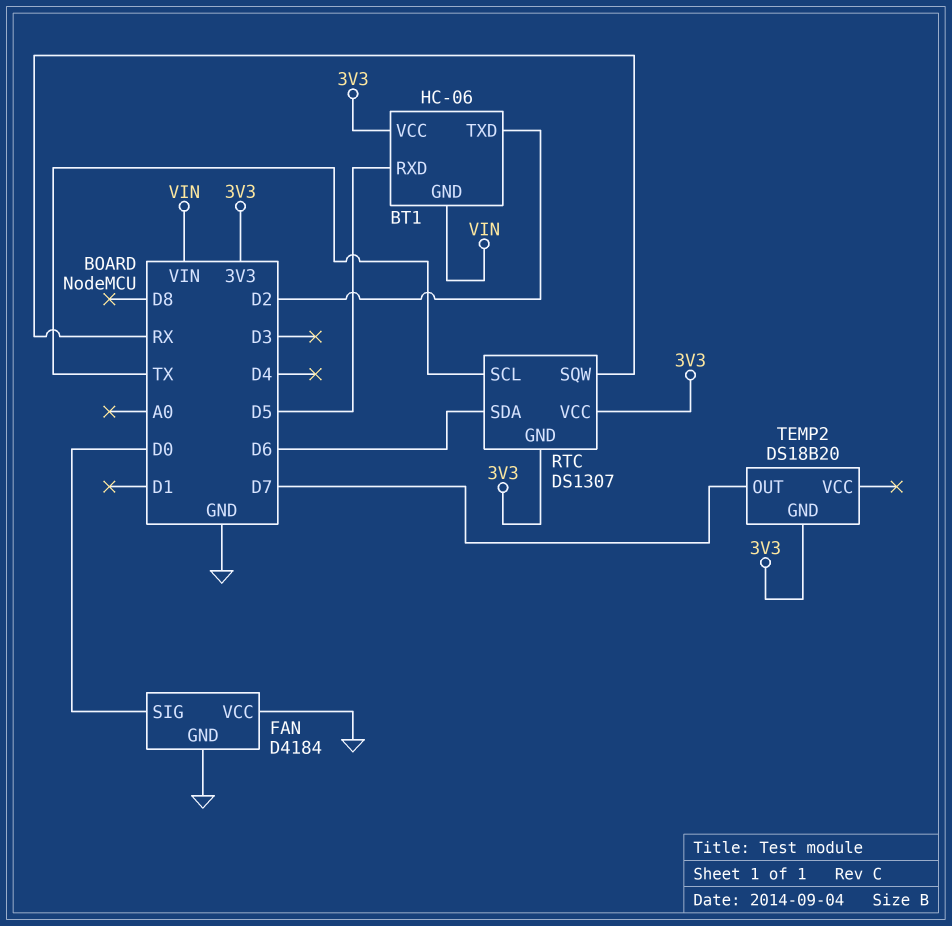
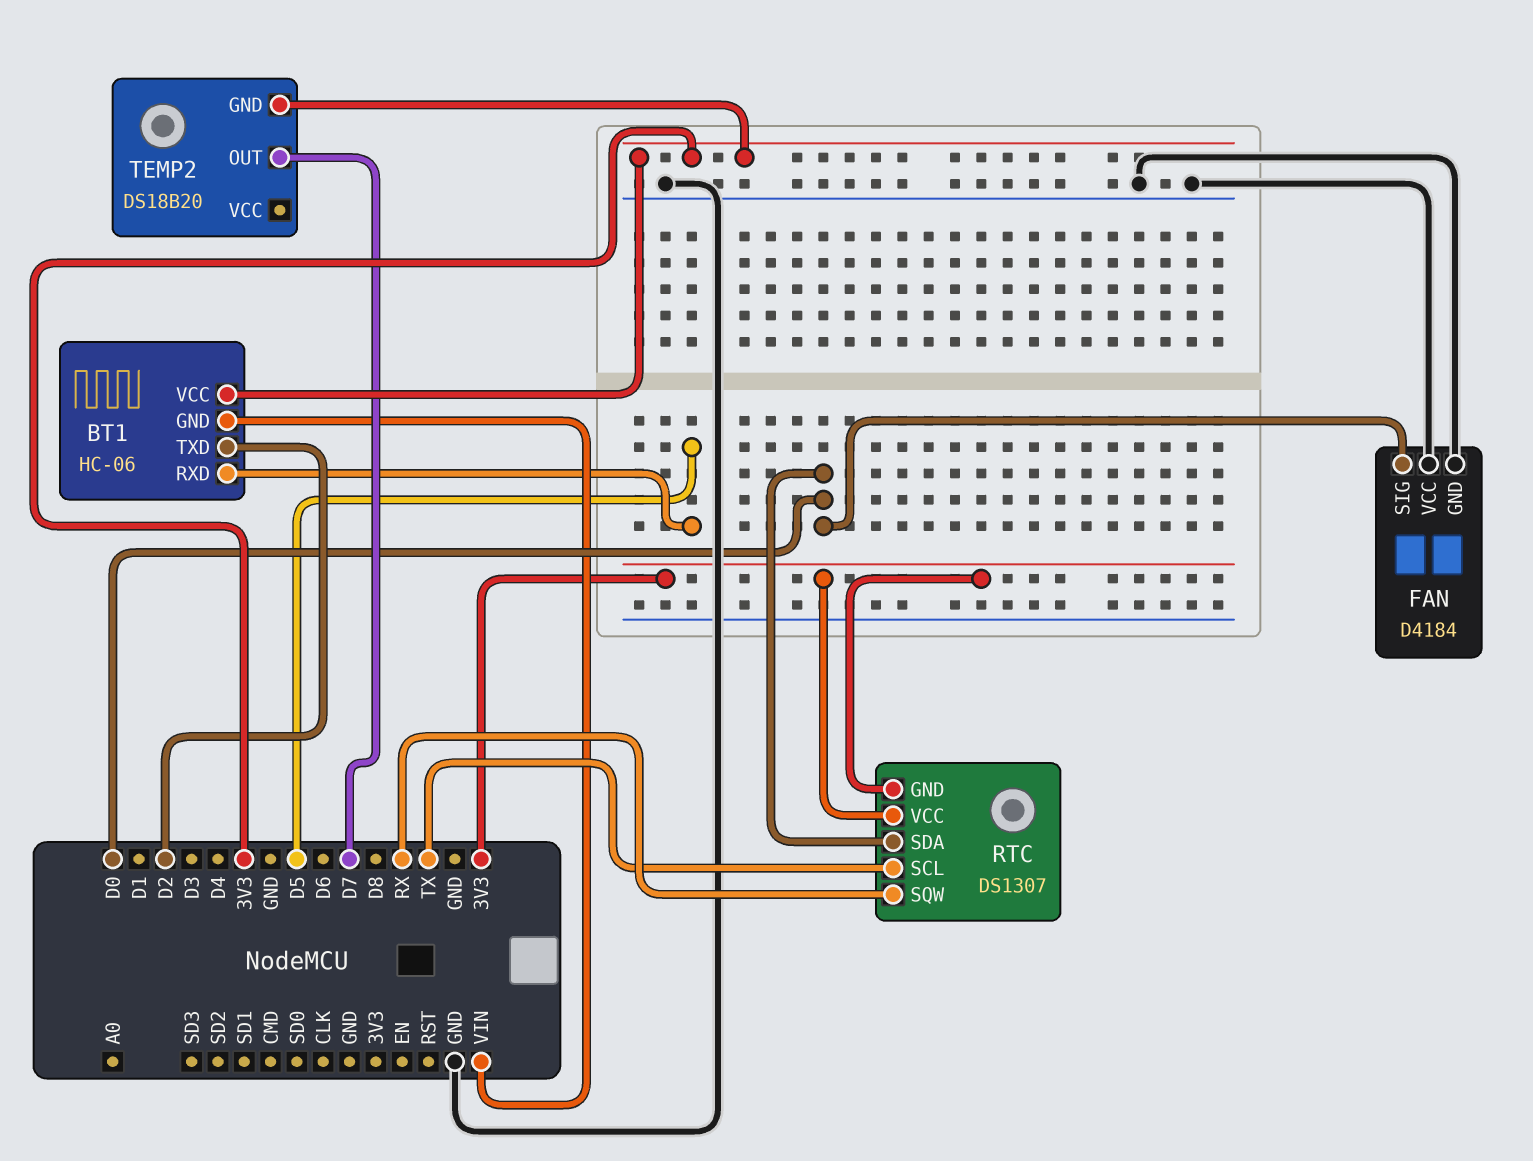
RTC pin SDA: D6 -> D0

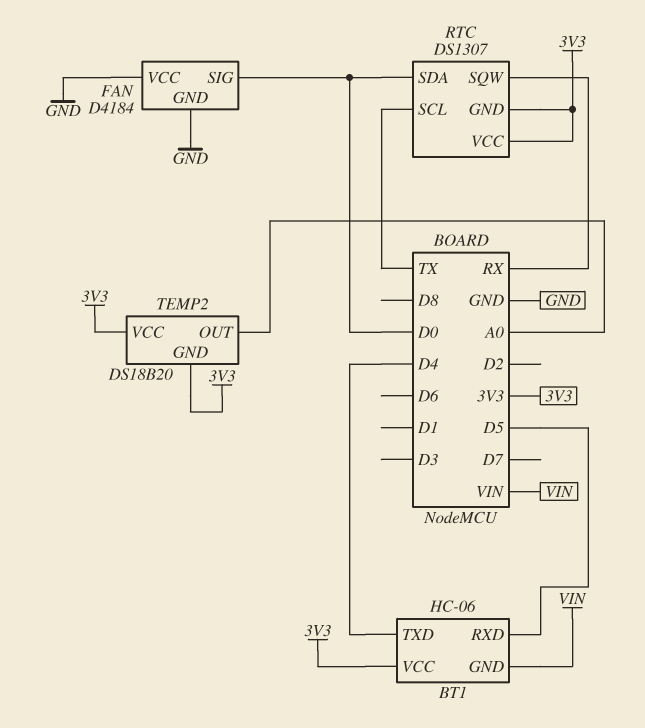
BT1 pin TXD: D2 -> D4
TEMP2 pin OUT: D7 -> A0
TEMP2 pin VCC: none -> 3V3

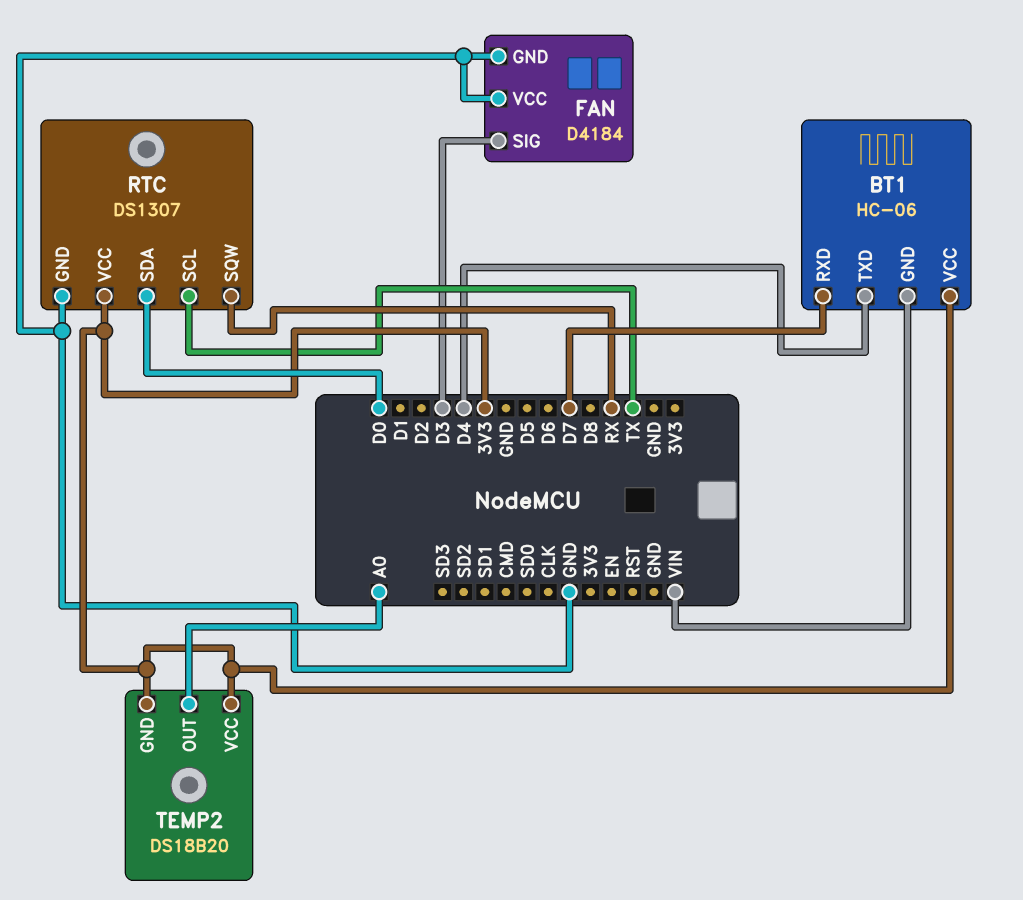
BT1 pin RXD: D5 -> D7
FAN pin SIG: D0 -> D3
RTC pin GND: 3V3 -> GND

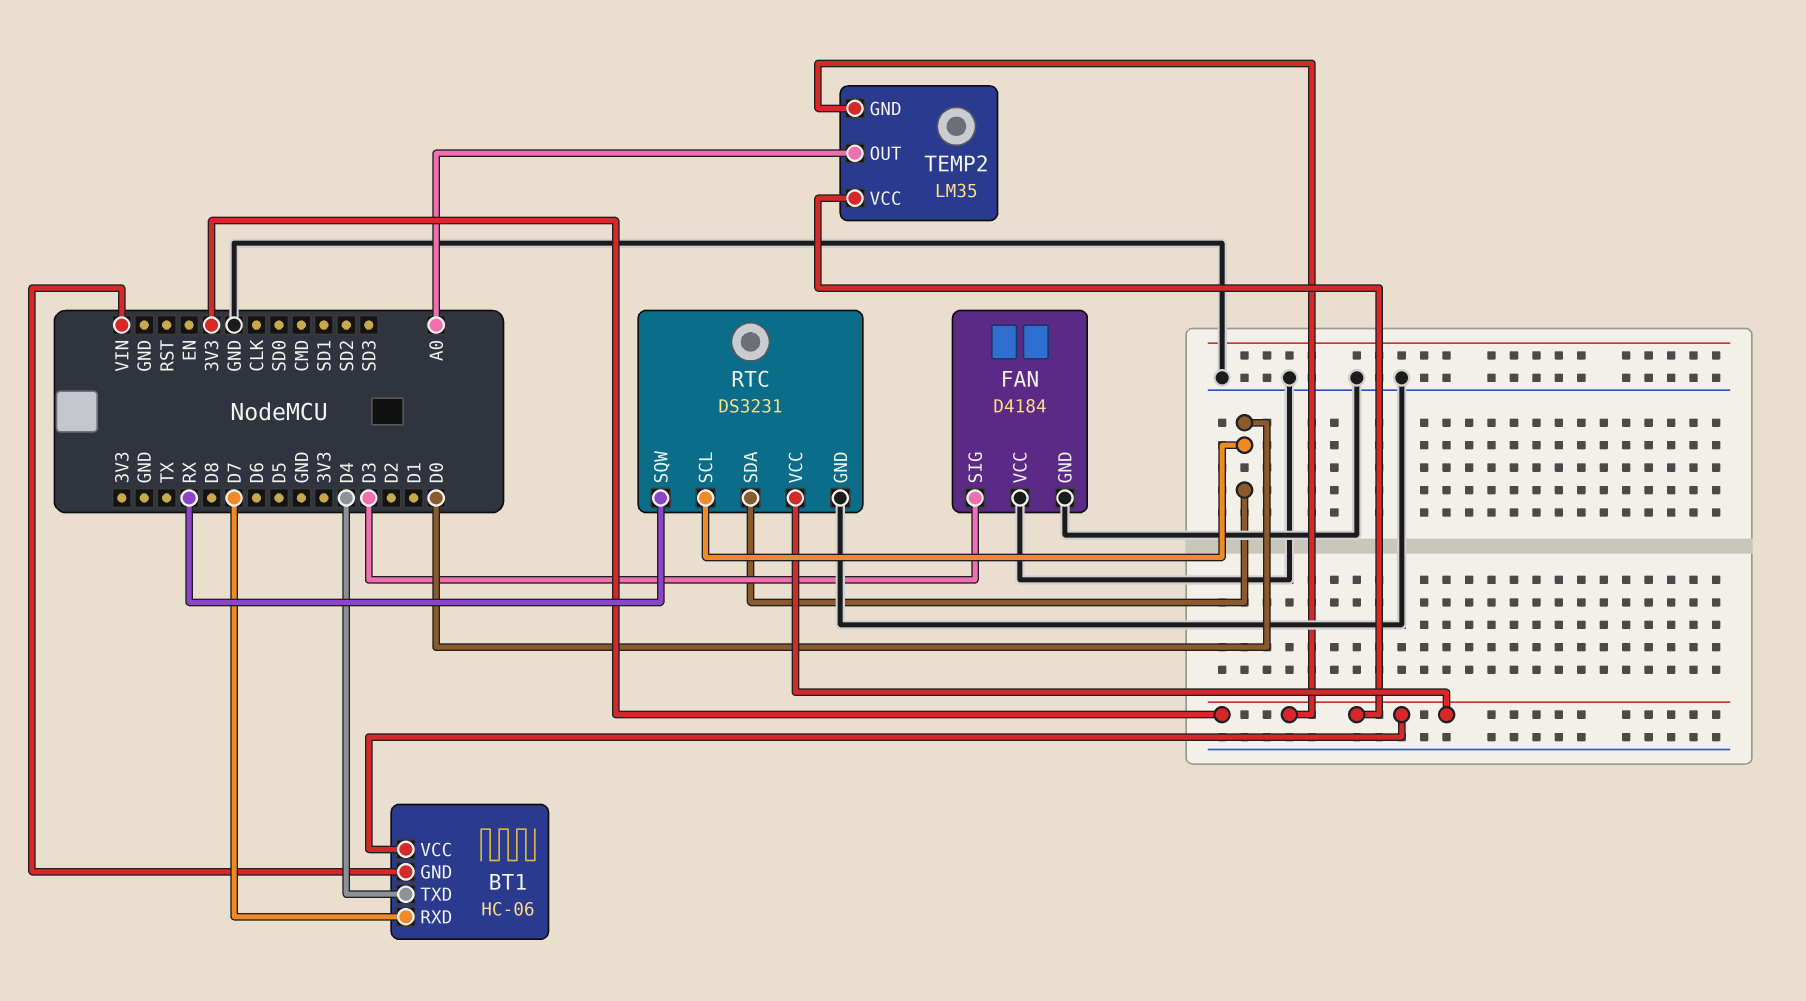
RTC: DS1307 -> DS3231
RTC pin SCL: TX -> D0
TEMP2: DS18B20 -> LM35

